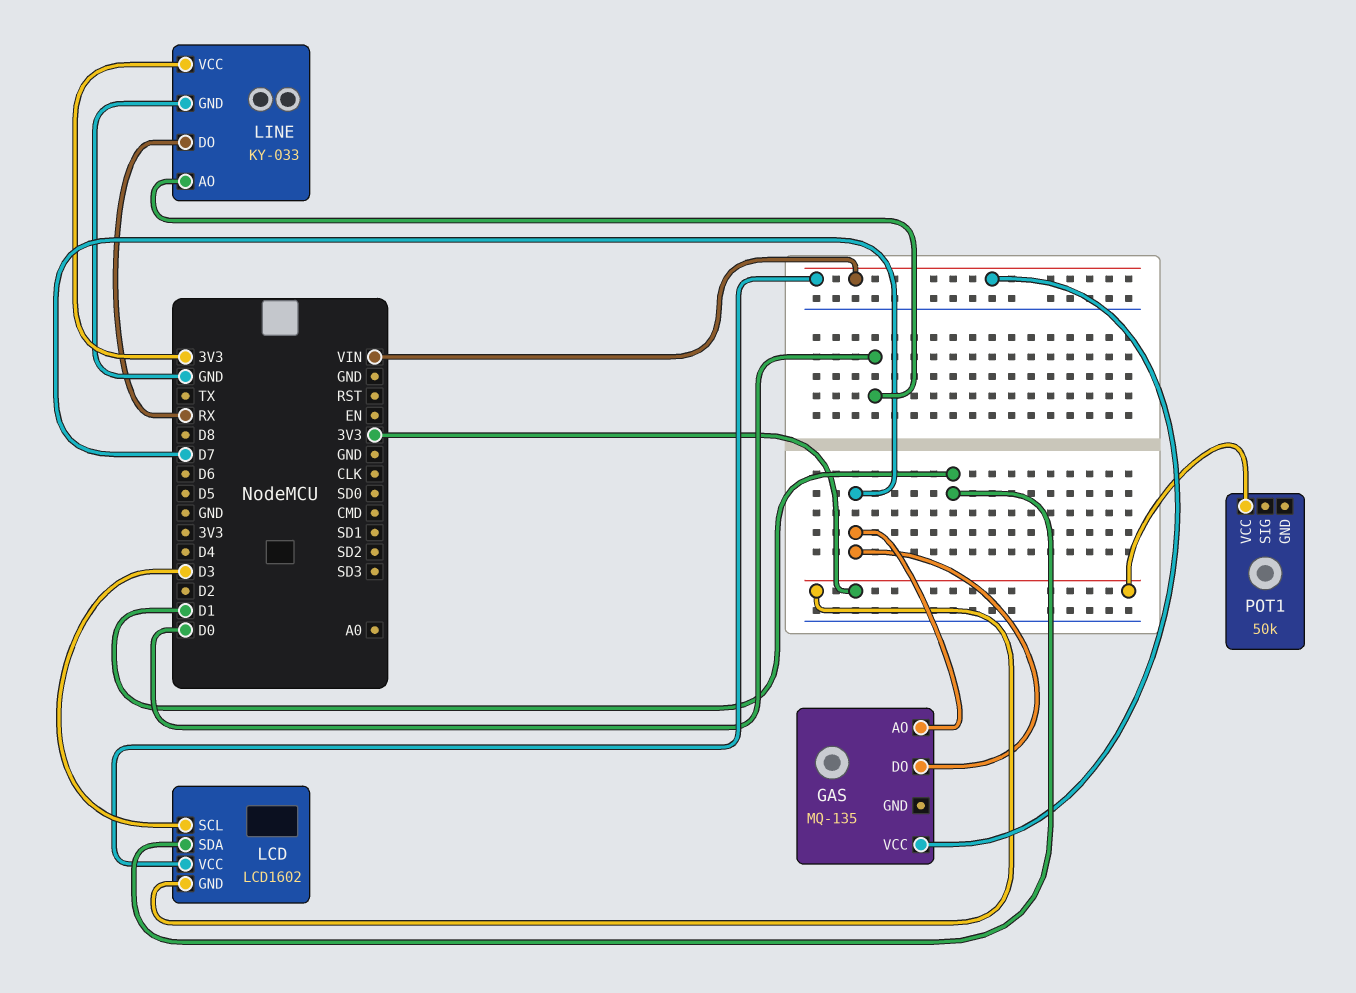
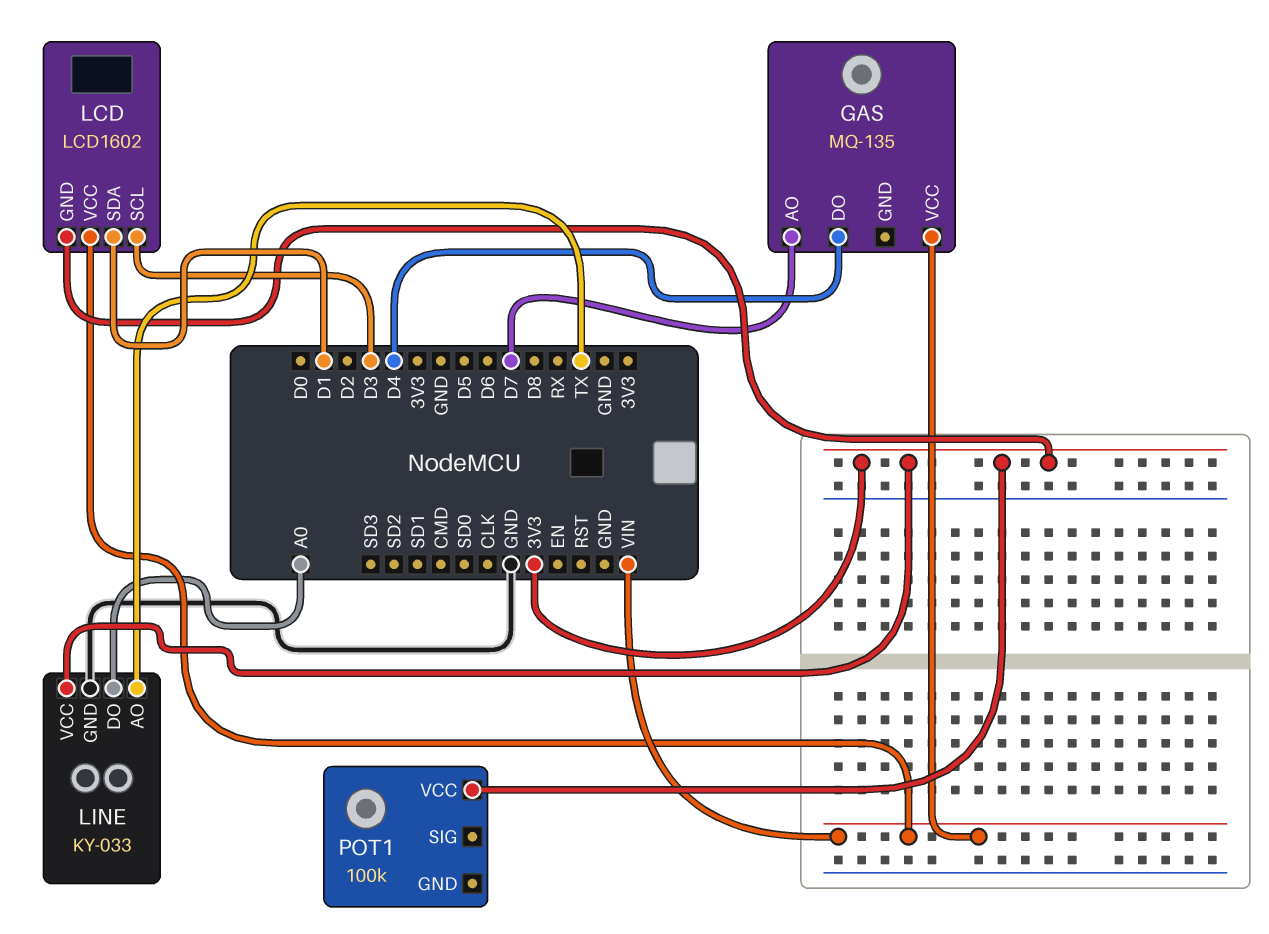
GAS pin DO: D7 -> D4
LINE pin AO: D0 -> TX
LINE pin DO: RX -> A0
POT1: 50k -> 100k

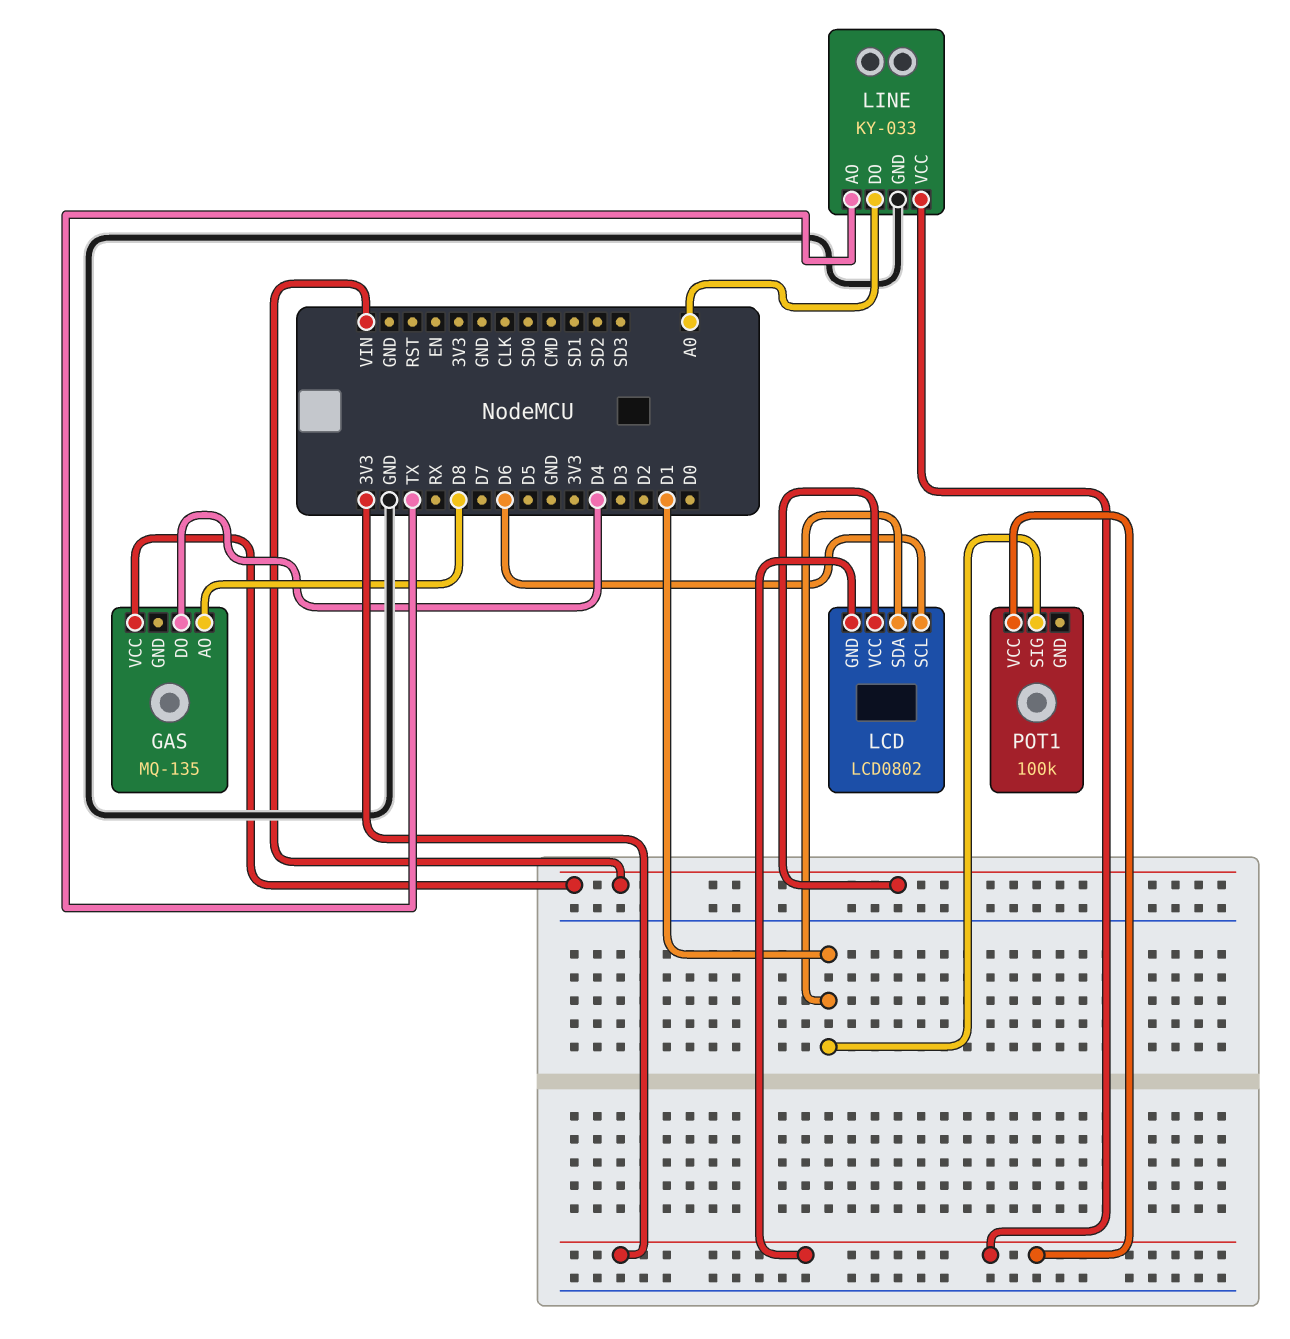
GAS pin AO: D7 -> D8
LCD: LCD1602 -> LCD0802
LCD pin SCL: D3 -> D6
POT1 pin SIG: none -> D1

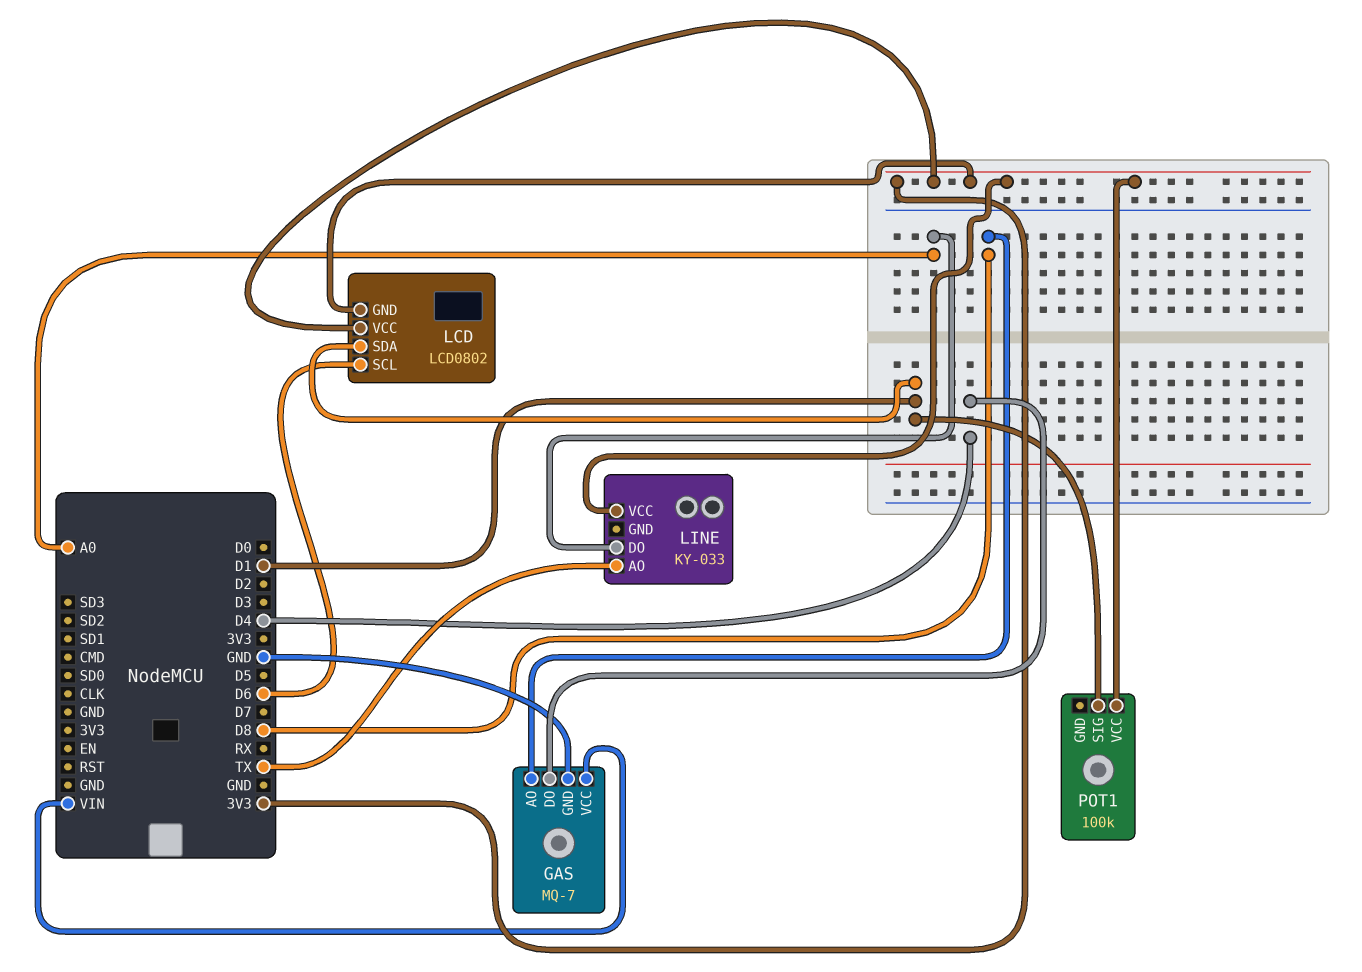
GAS: MQ-135 -> MQ-7
GAS pin GND: none -> GND
LCD pin VCC: VIN -> 3V3
LINE pin GND: GND -> none

